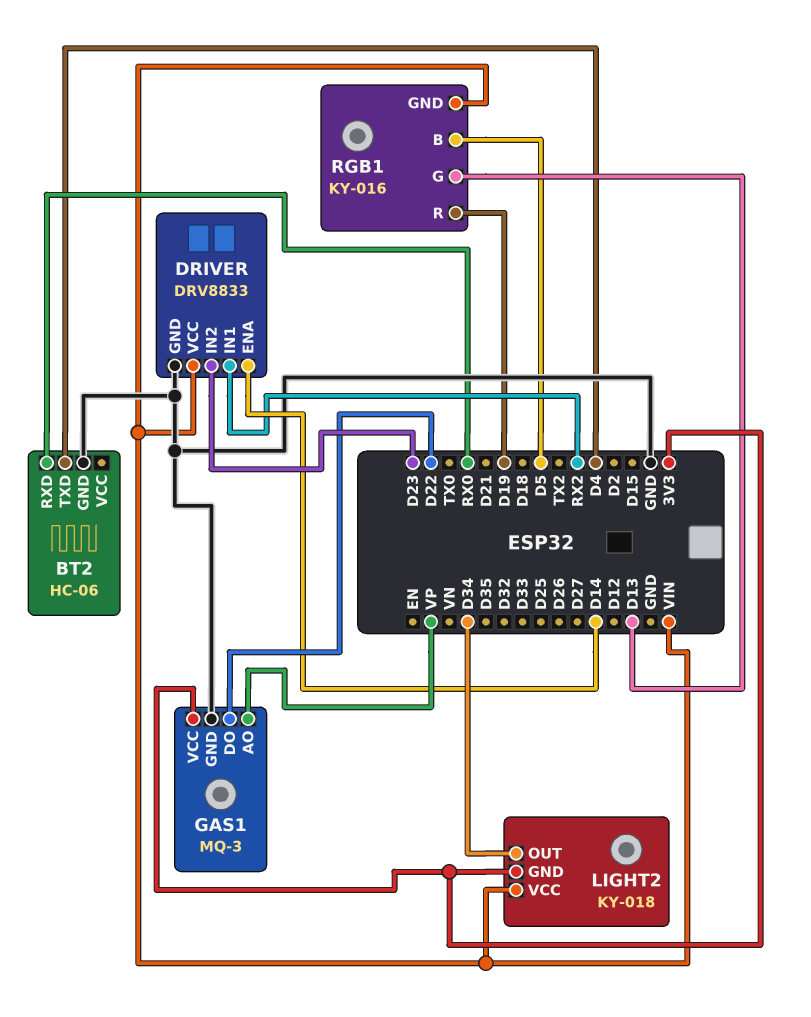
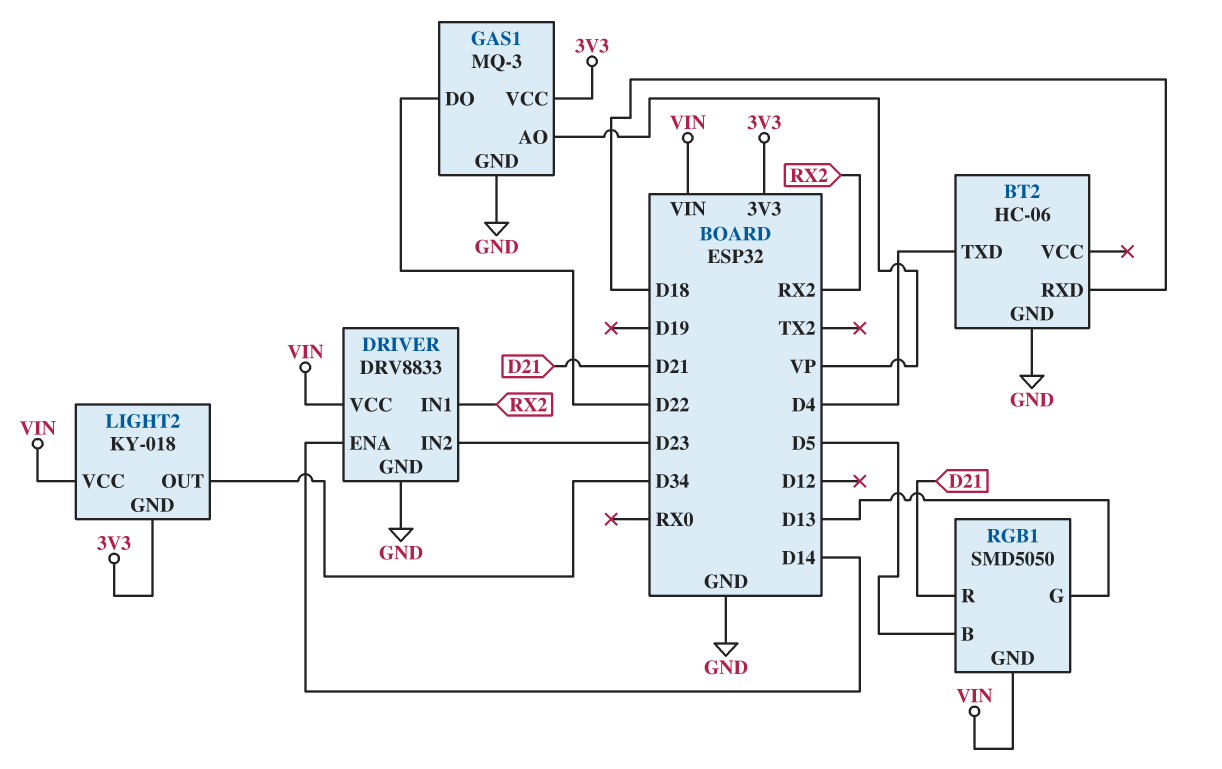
BT2 pin RXD: RX0 -> D18
RGB1: KY-016 -> SMD5050
RGB1 pin R: D19 -> D21

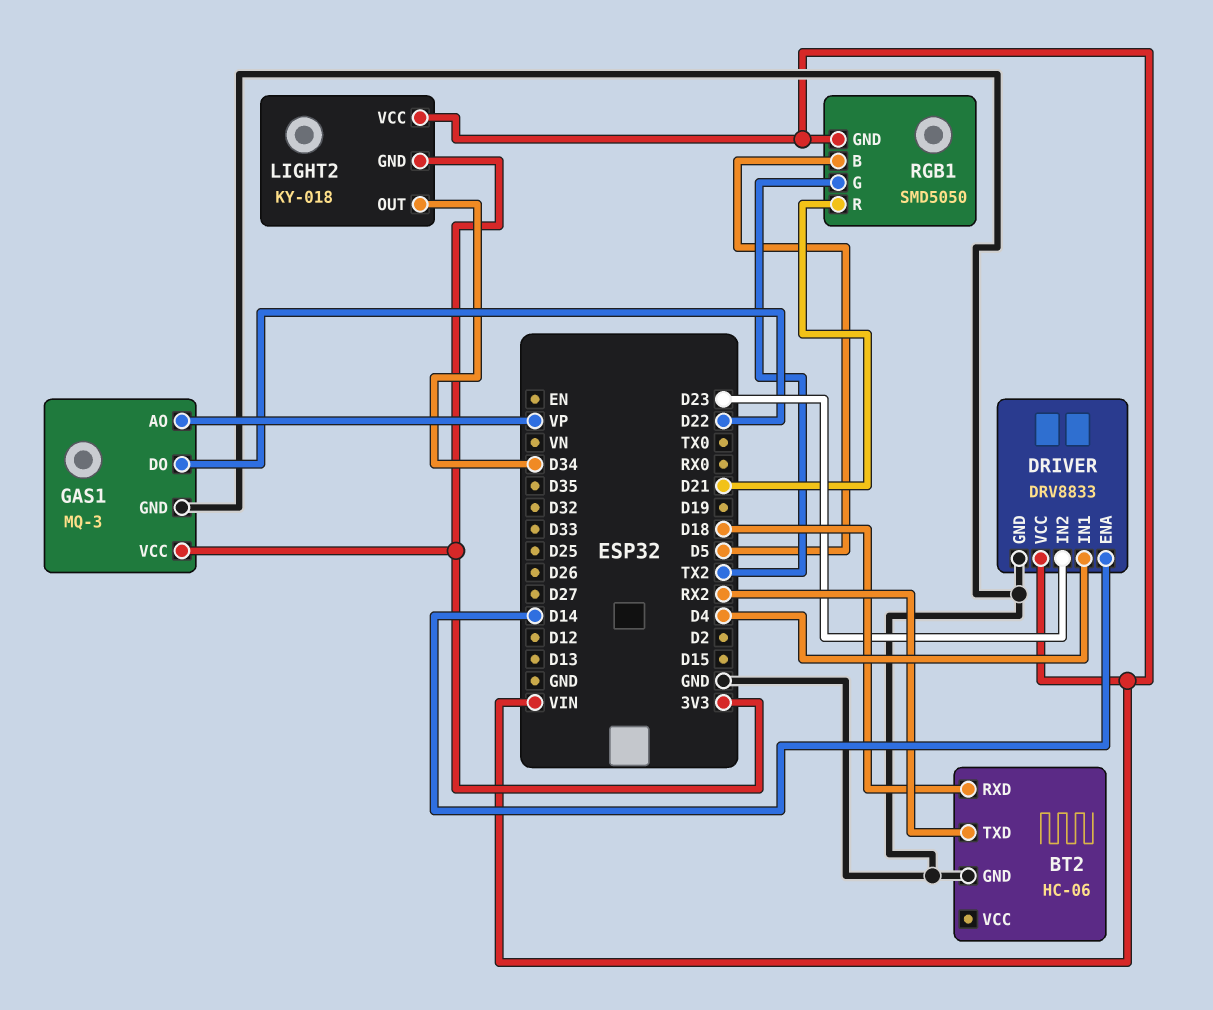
BT2 pin TXD: D4 -> RX2
DRIVER pin IN1: RX2 -> D4
RGB1 pin G: D13 -> TX2

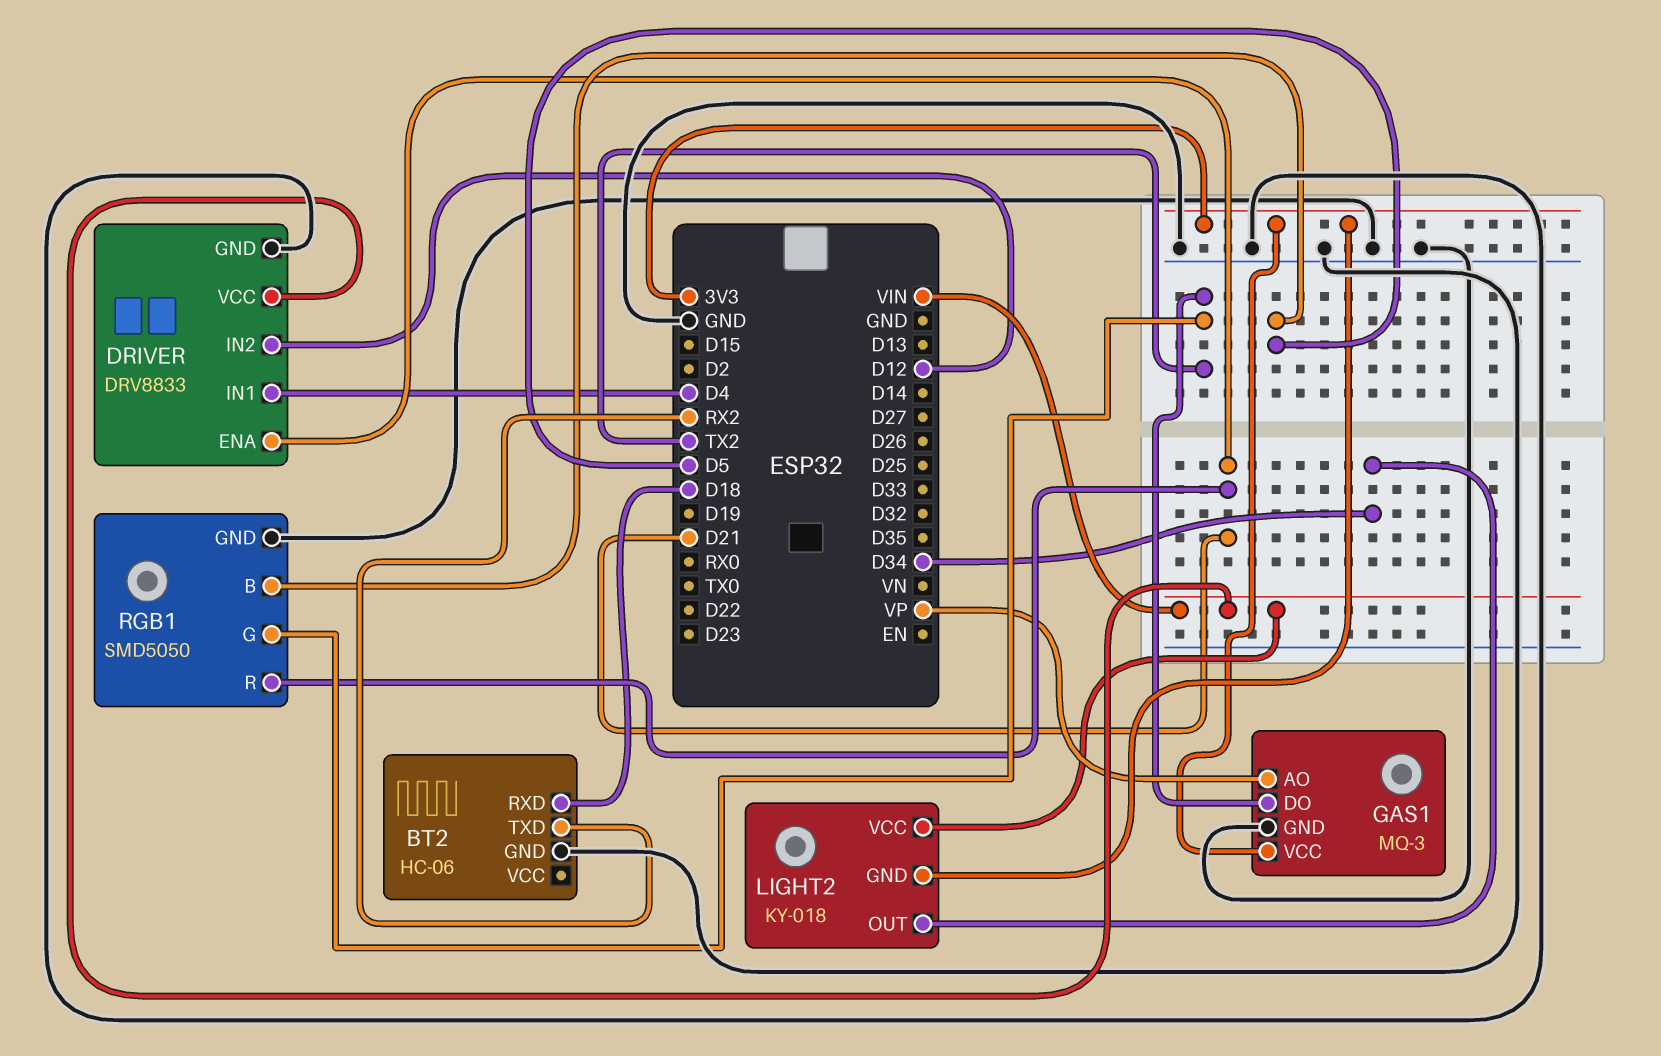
DRIVER pin ENA: D14 -> D21
DRIVER pin IN2: D23 -> D12
GAS1 pin DO: D22 -> TX2
RGB1 pin GND: VIN -> GND

